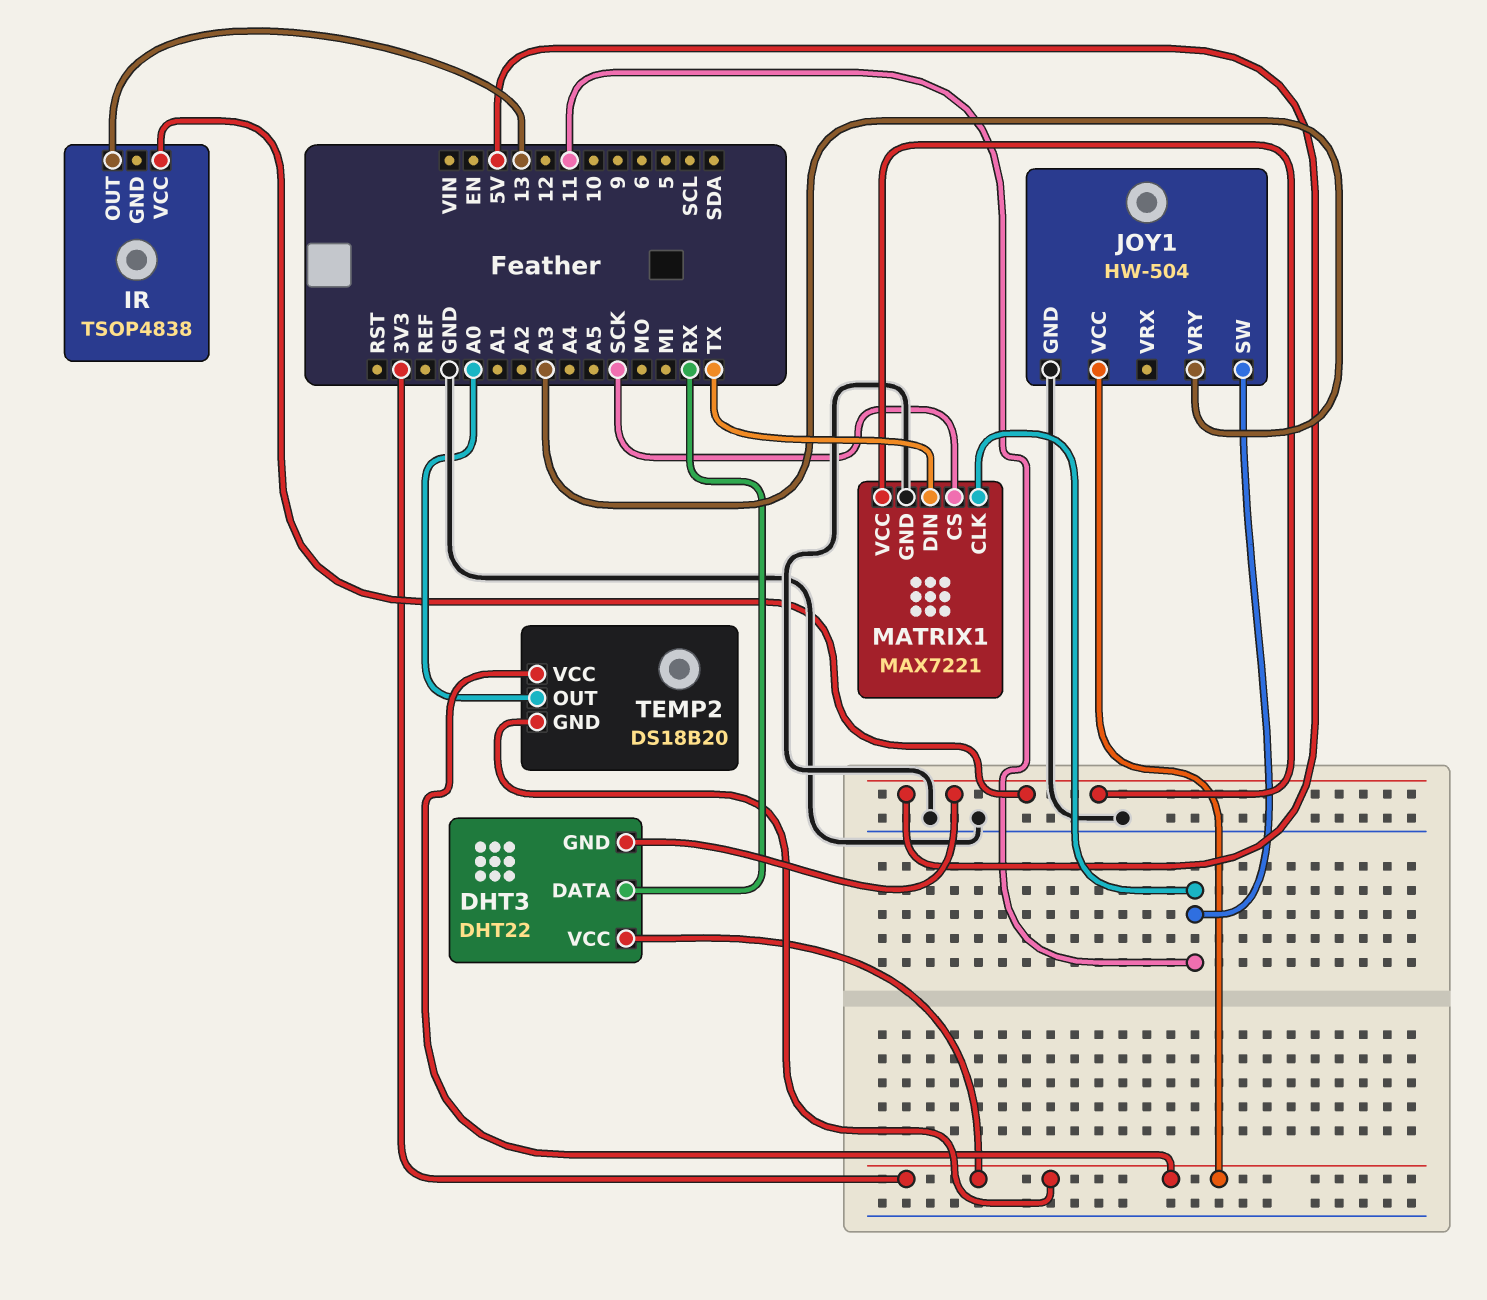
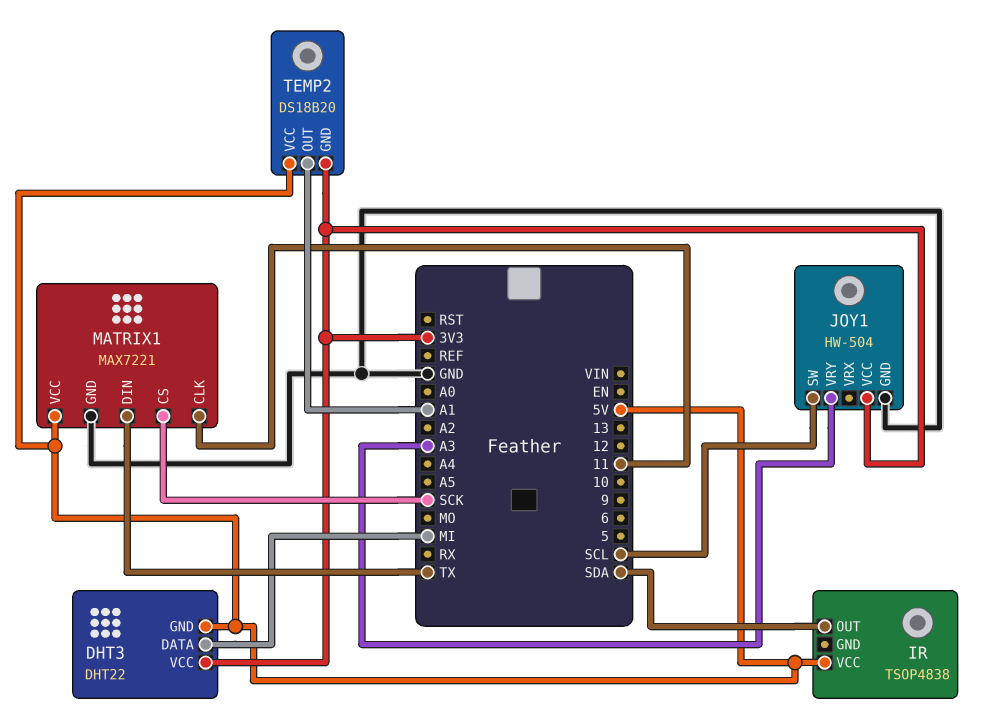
DHT3 pin DATA: RX -> MI
IR pin OUT: 13 -> SDA
JOY1 pin SW: 11 -> SCL
TEMP2 pin OUT: A0 -> A1
TEMP2 pin VCC: 3V3 -> 5V

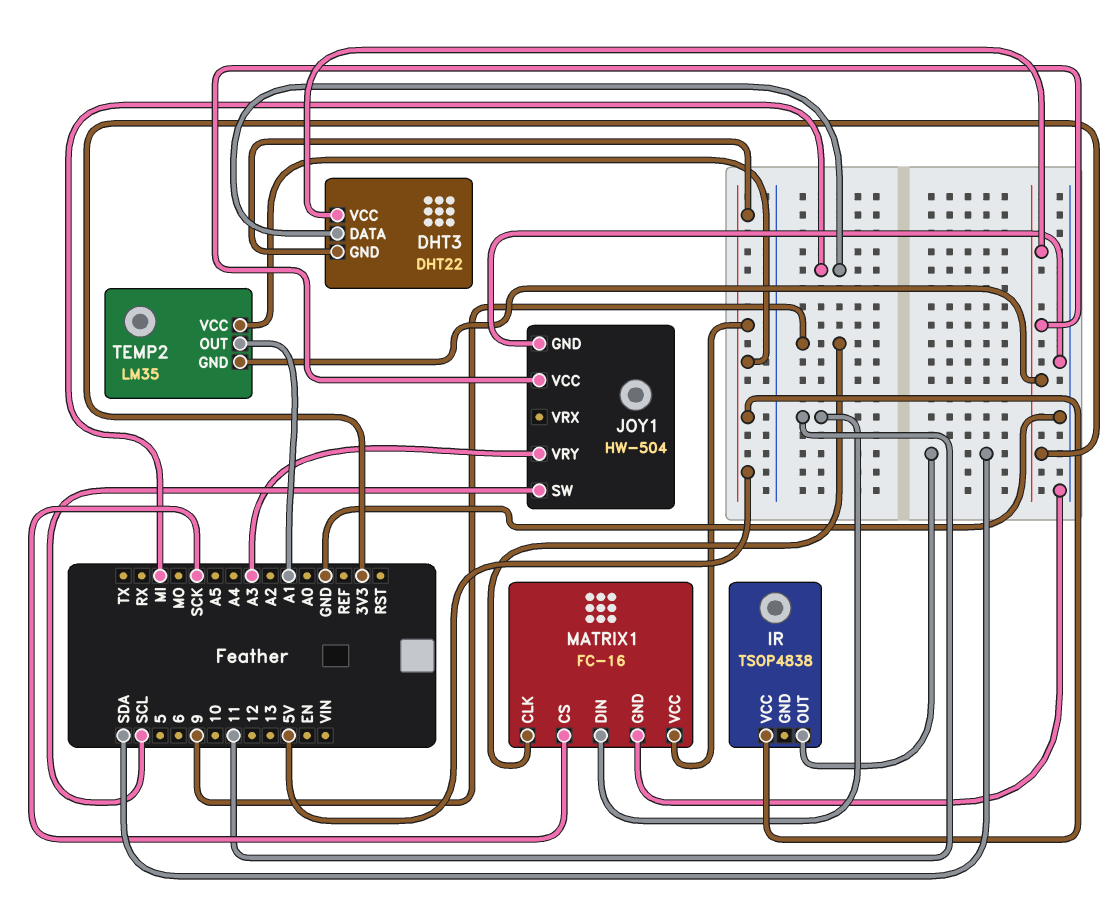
MATRIX1: MAX7221 -> FC-16
MATRIX1 pin CLK: 11 -> 9
MATRIX1 pin DIN: TX -> 11
TEMP2: DS18B20 -> LM35

